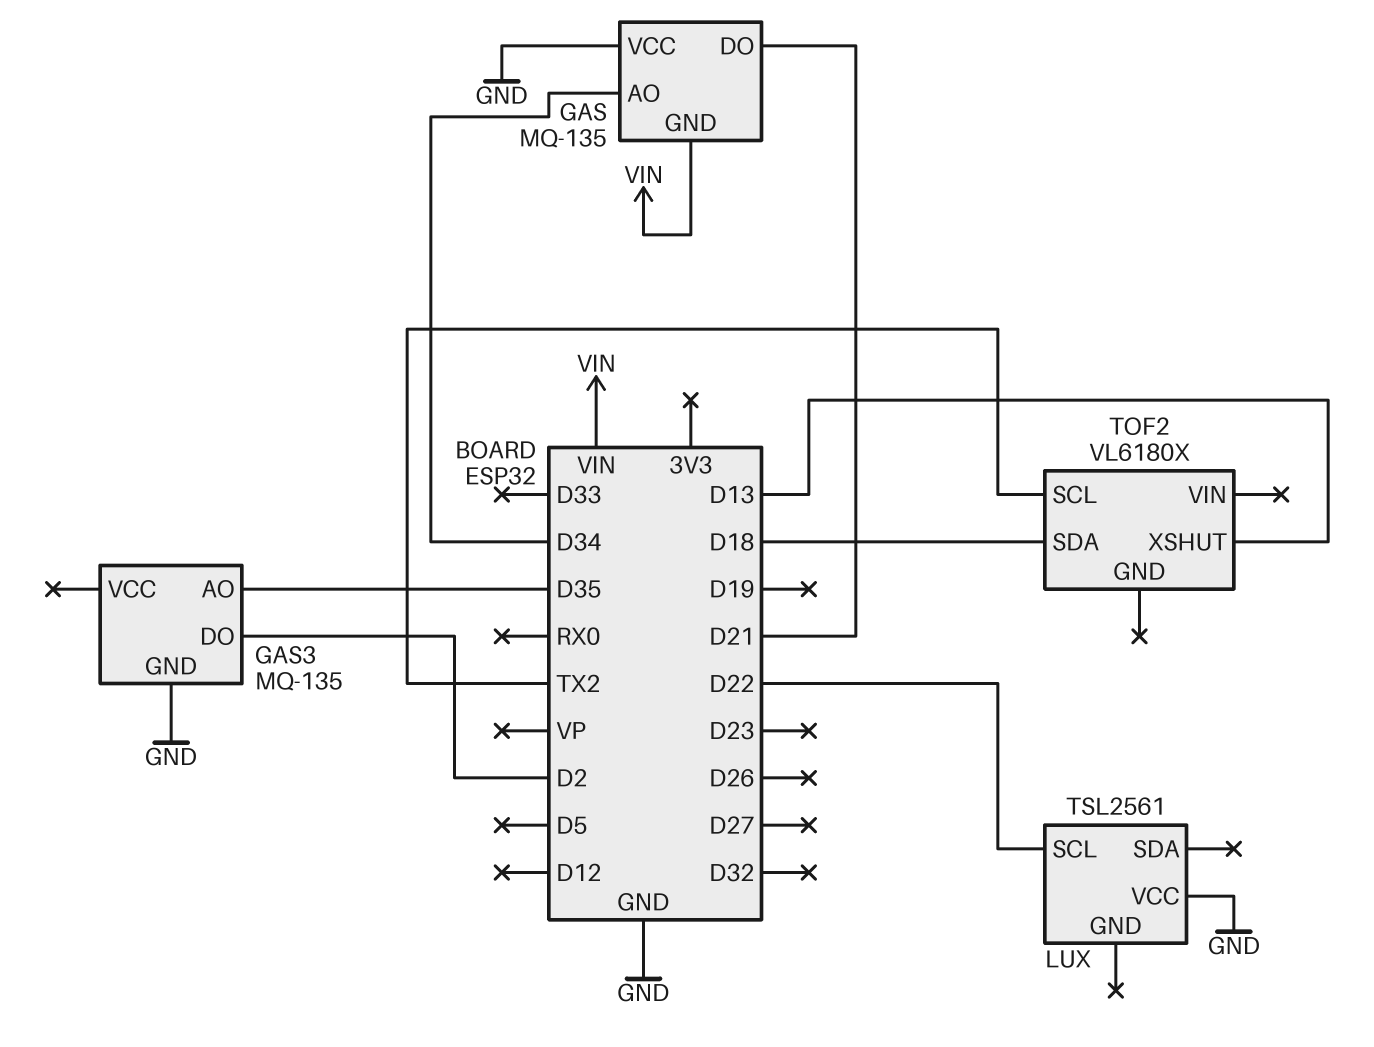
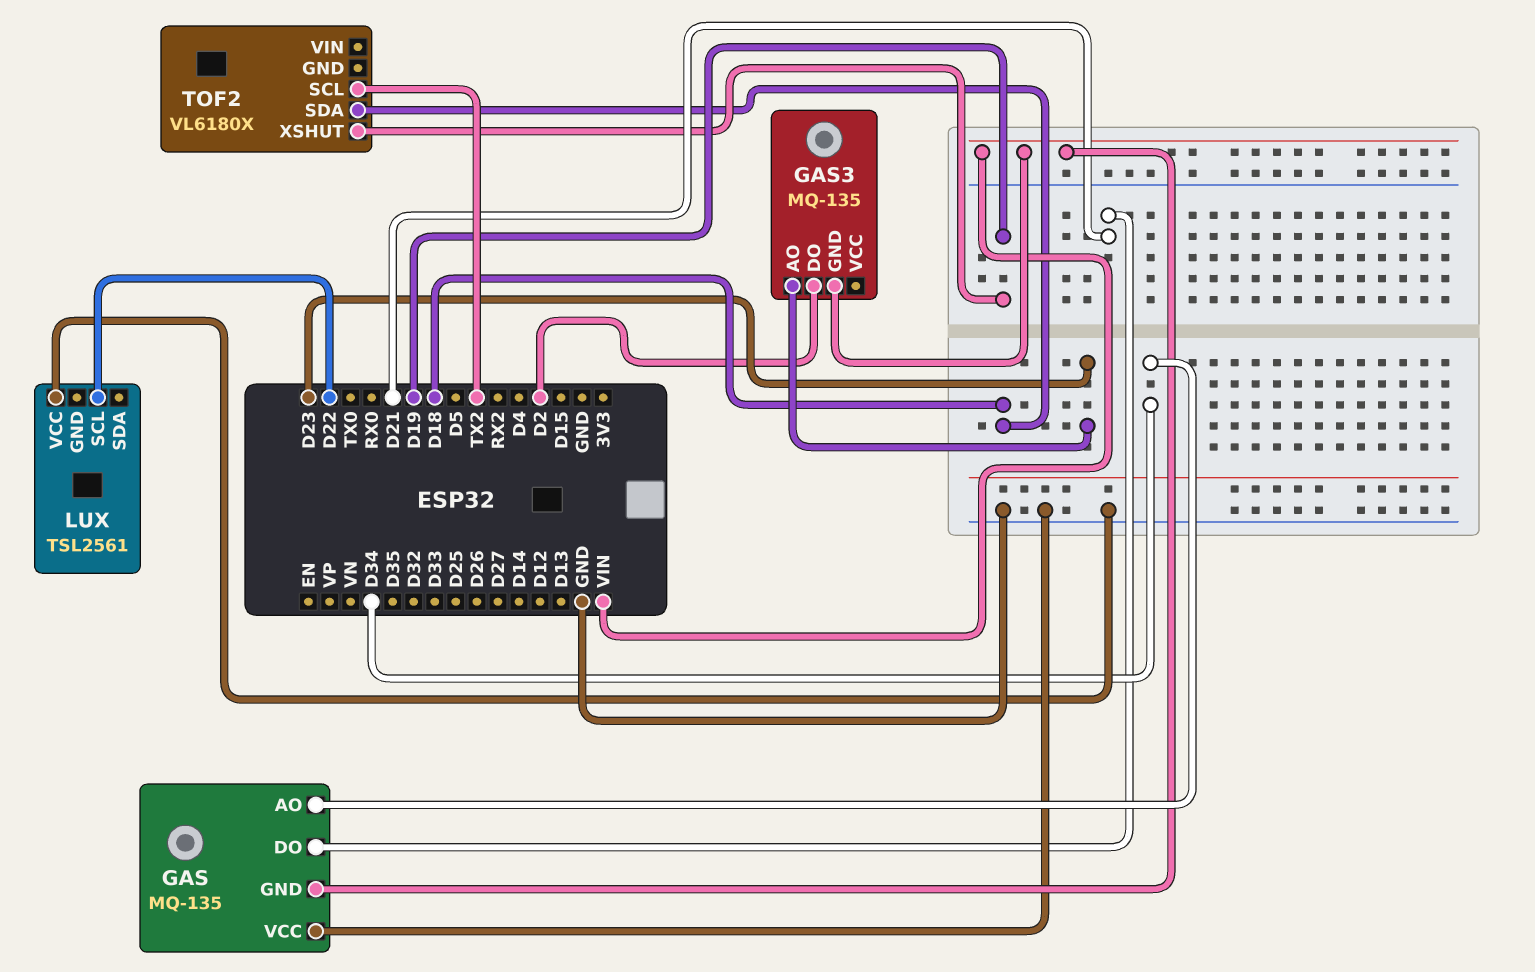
GAS3 pin AO: D35 -> D23
GAS3 pin GND: GND -> VIN
TOF2 pin XSHUT: D13 -> D19

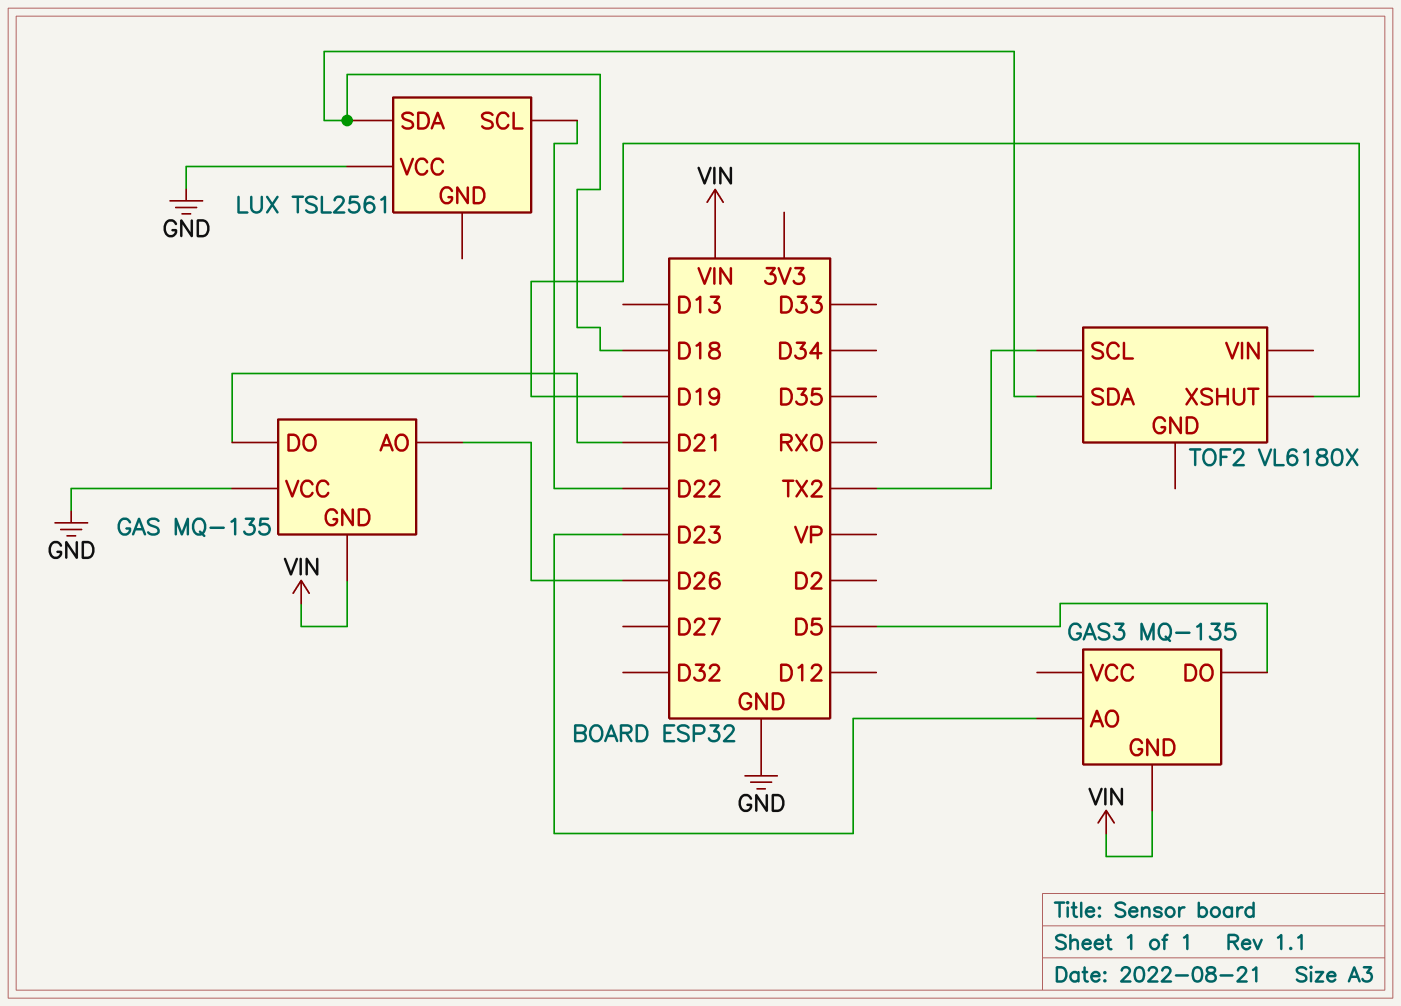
GAS pin AO: D34 -> D26
GAS3 pin DO: D2 -> D5
LUX pin SDA: none -> D18

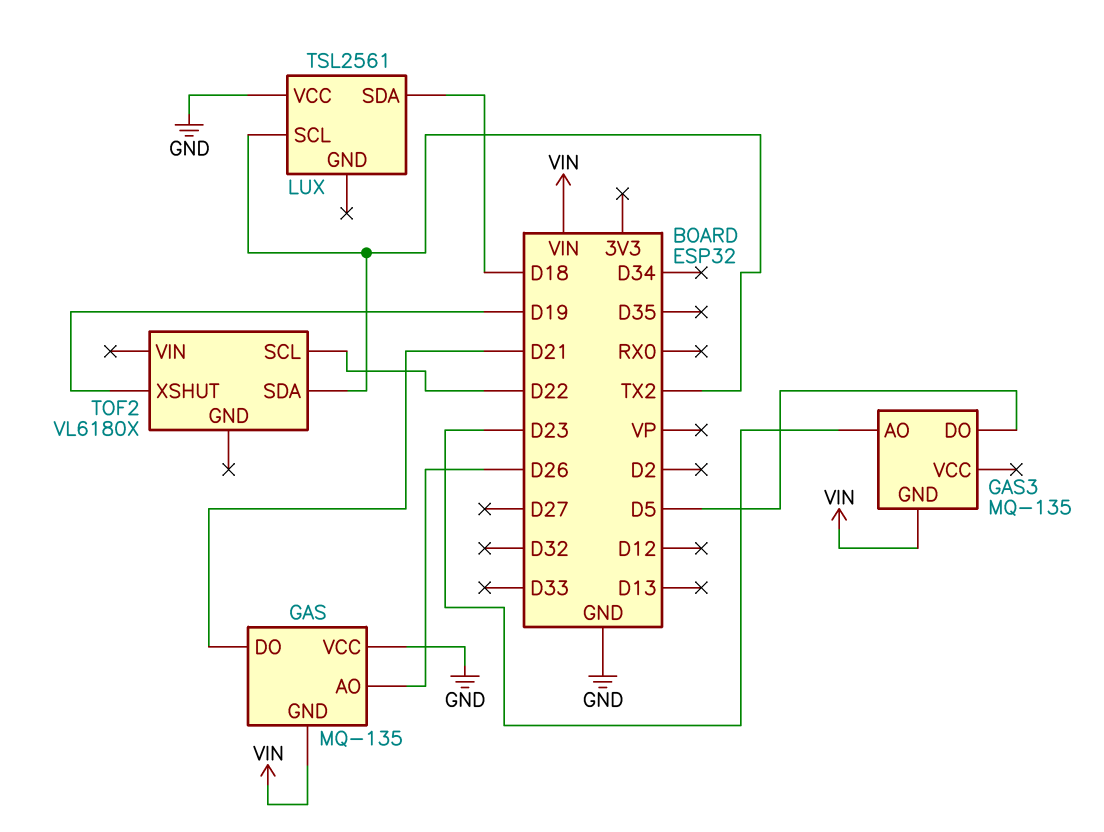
LUX pin SCL: D22 -> TX2
TOF2 pin SCL: TX2 -> D22
TOF2 pin SDA: D18 -> TX2

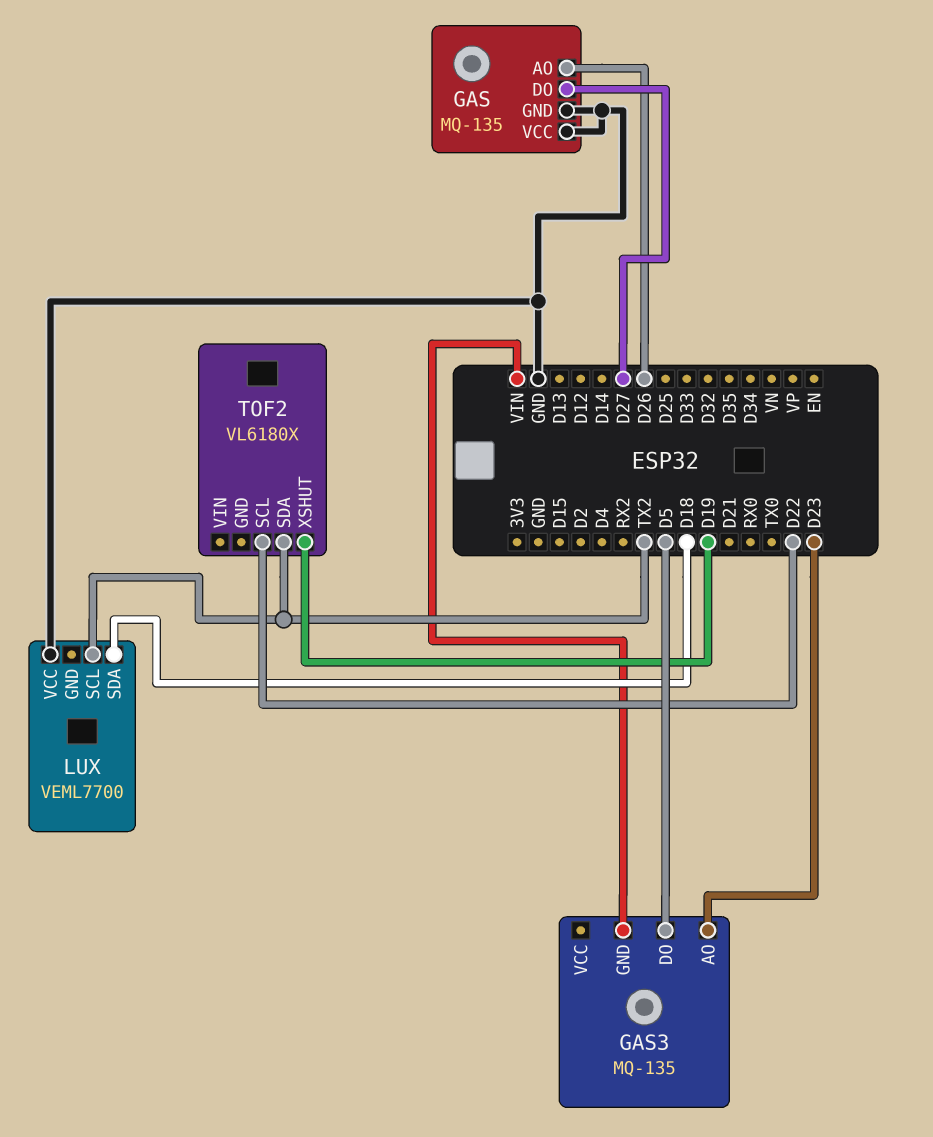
GAS pin DO: D21 -> D27
GAS pin GND: VIN -> GND
LUX: TSL2561 -> VEML7700

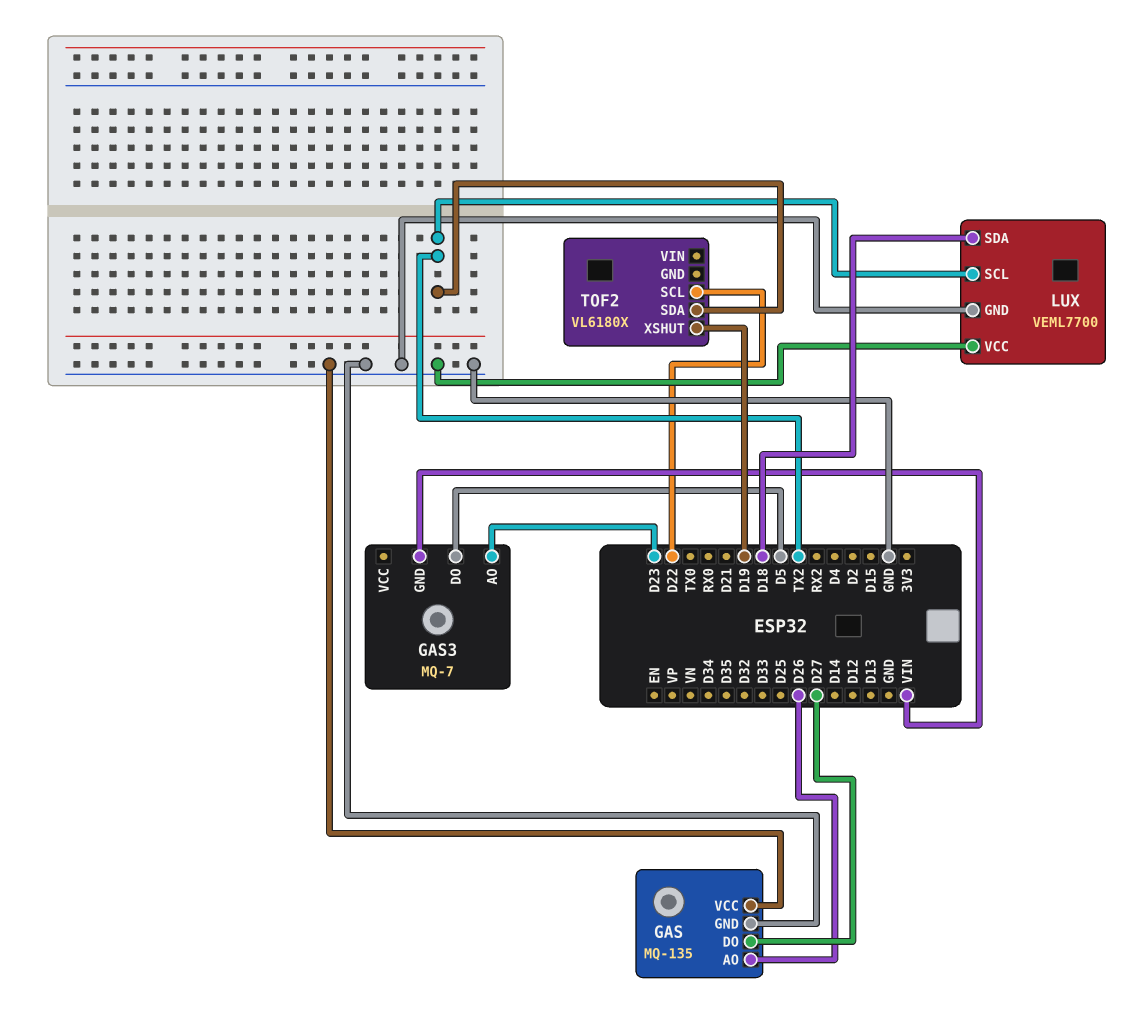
GAS3: MQ-135 -> MQ-7
LUX pin GND: none -> GND

